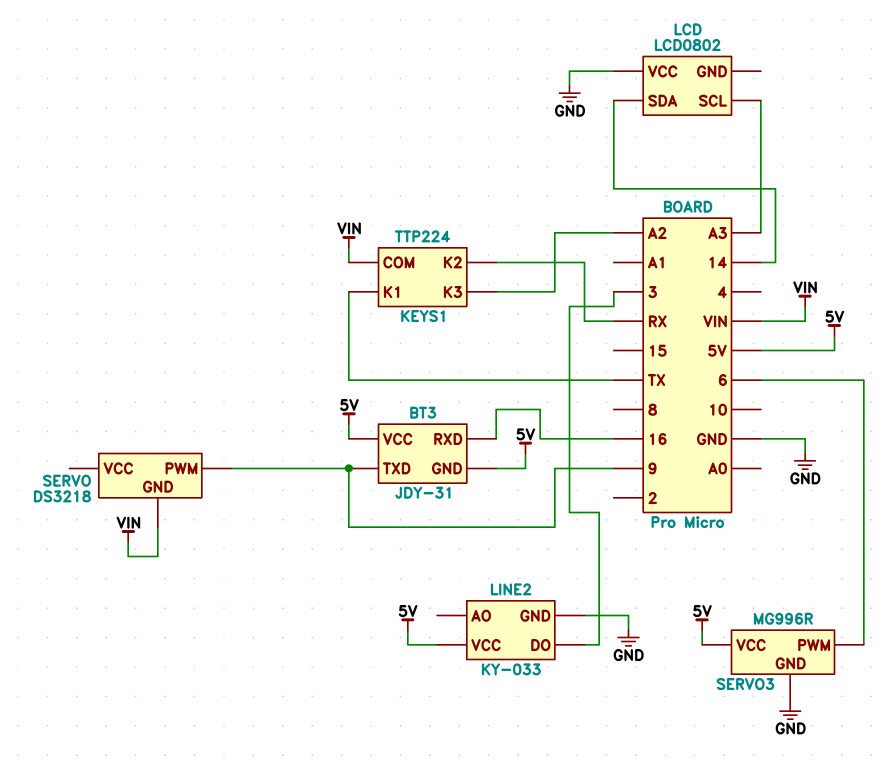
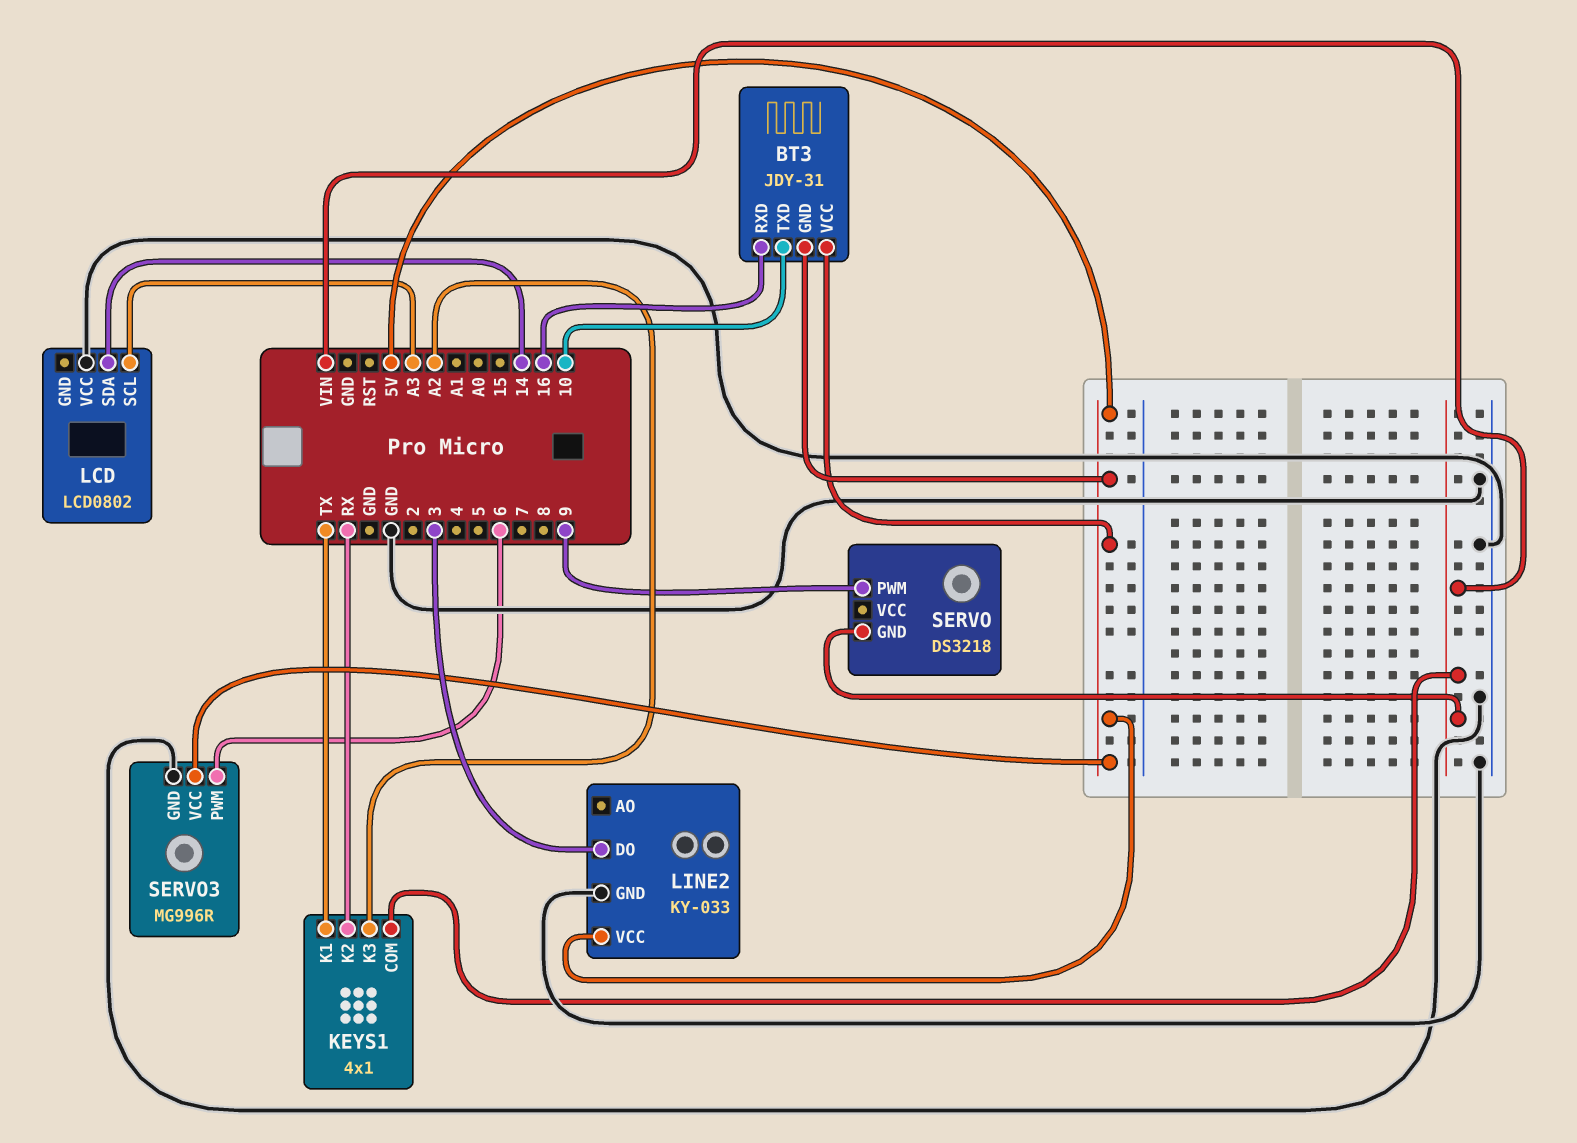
BT3 pin TXD: 9 -> 10
KEYS1: TTP224 -> 4x1

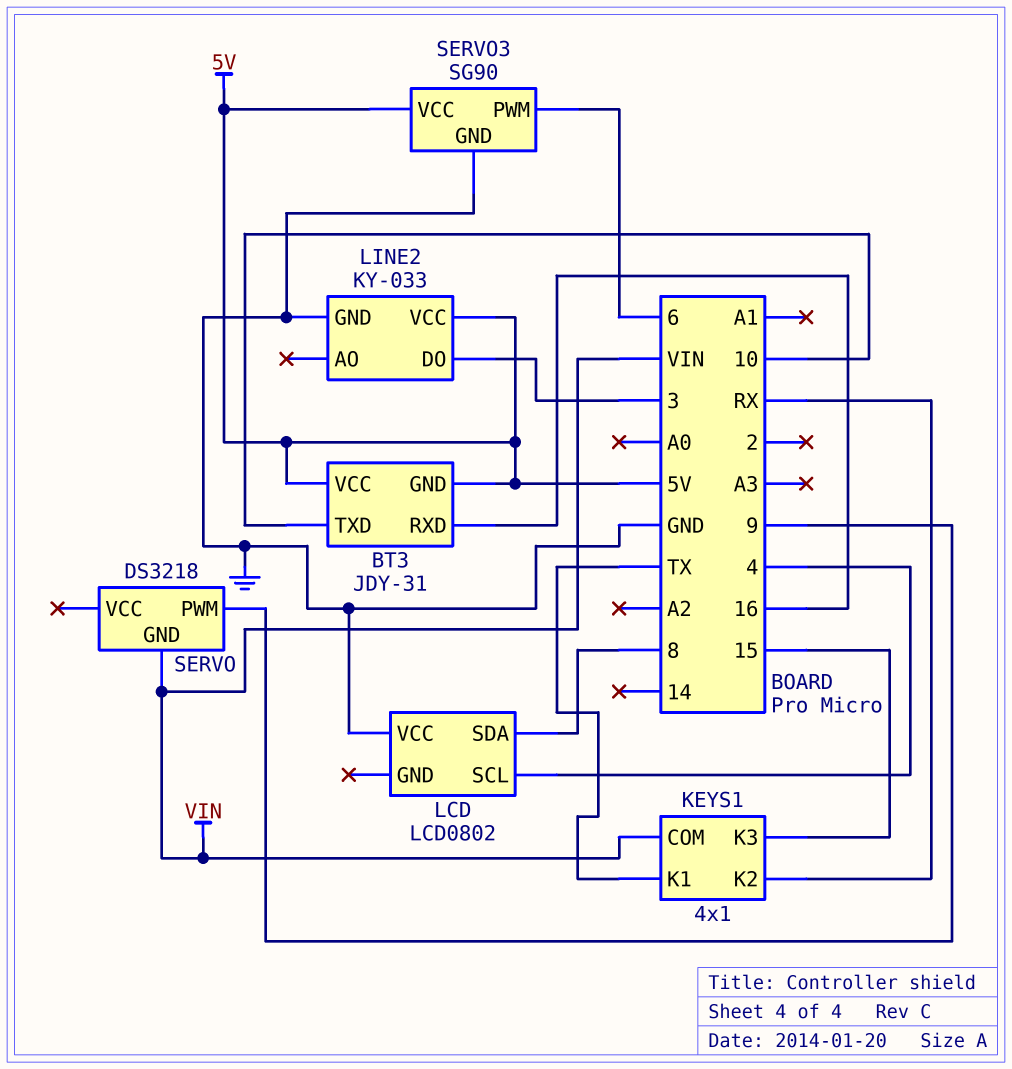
KEYS1 pin K3: A2 -> 15
LCD pin SCL: A3 -> 4
LCD pin SDA: 14 -> 8
SERVO3: MG996R -> SG90

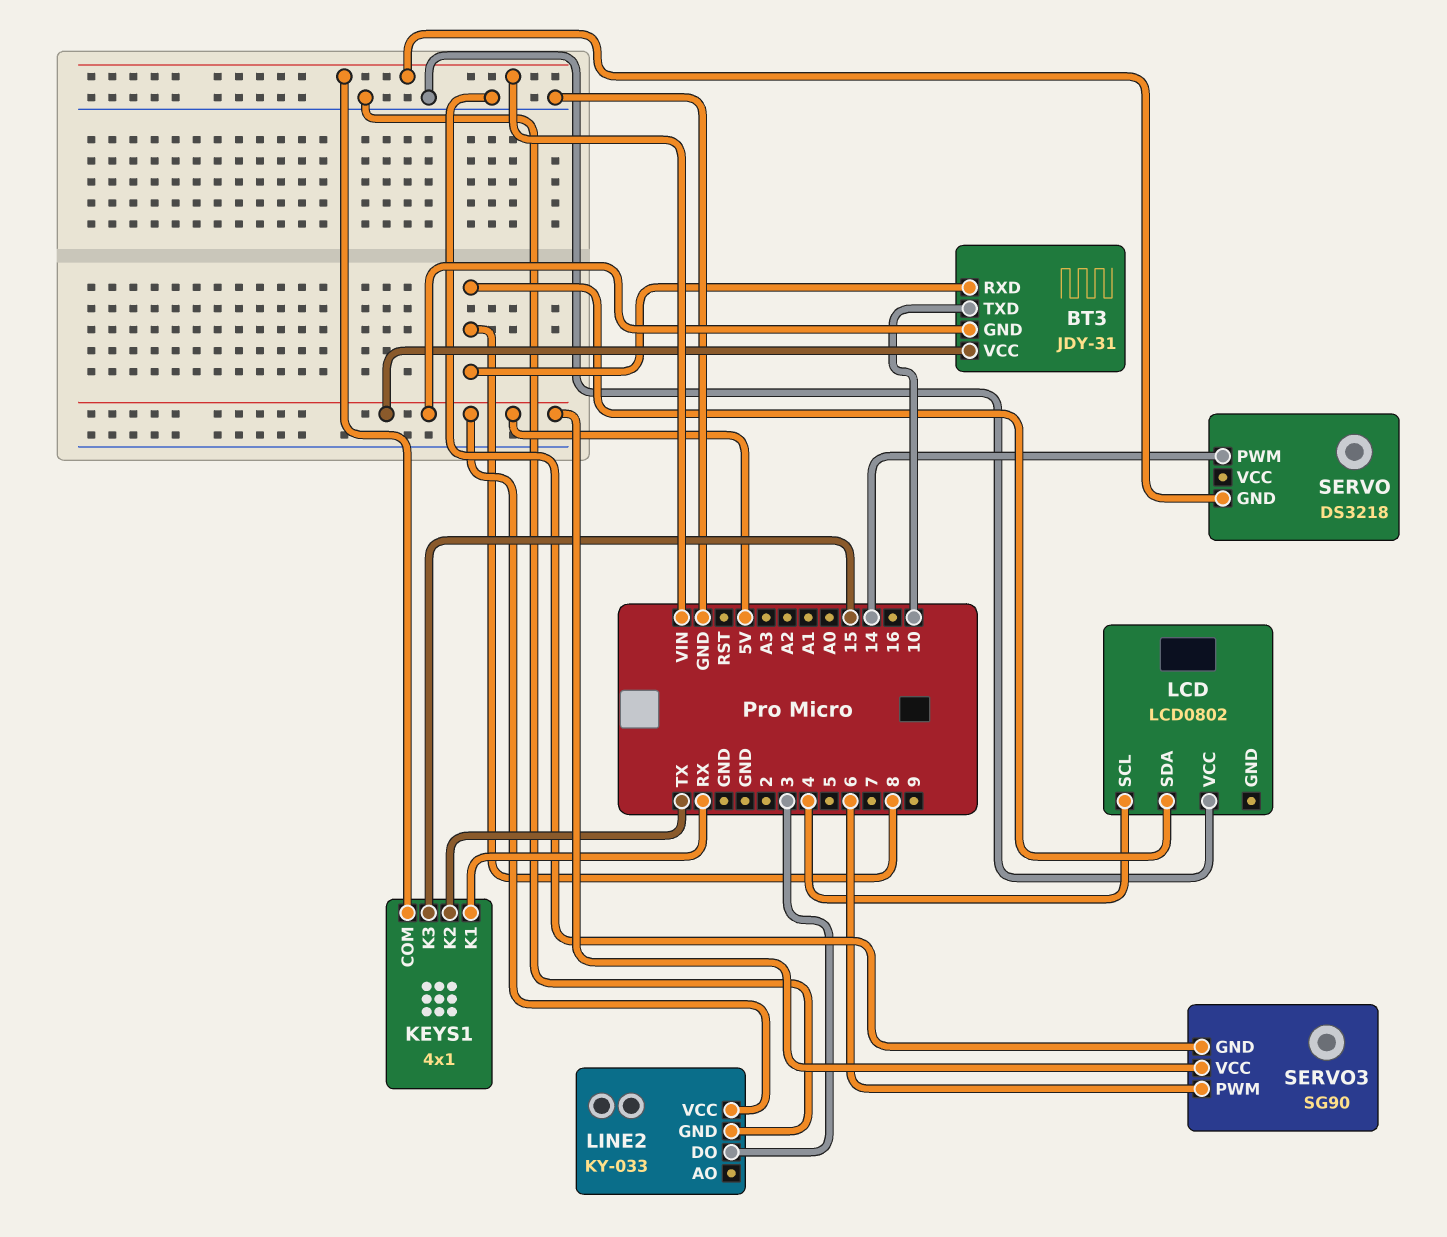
BT3 pin RXD: 16 -> 8
KEYS1 pin K1: TX -> RX
KEYS1 pin K2: RX -> TX
SERVO pin PWM: 9 -> 14

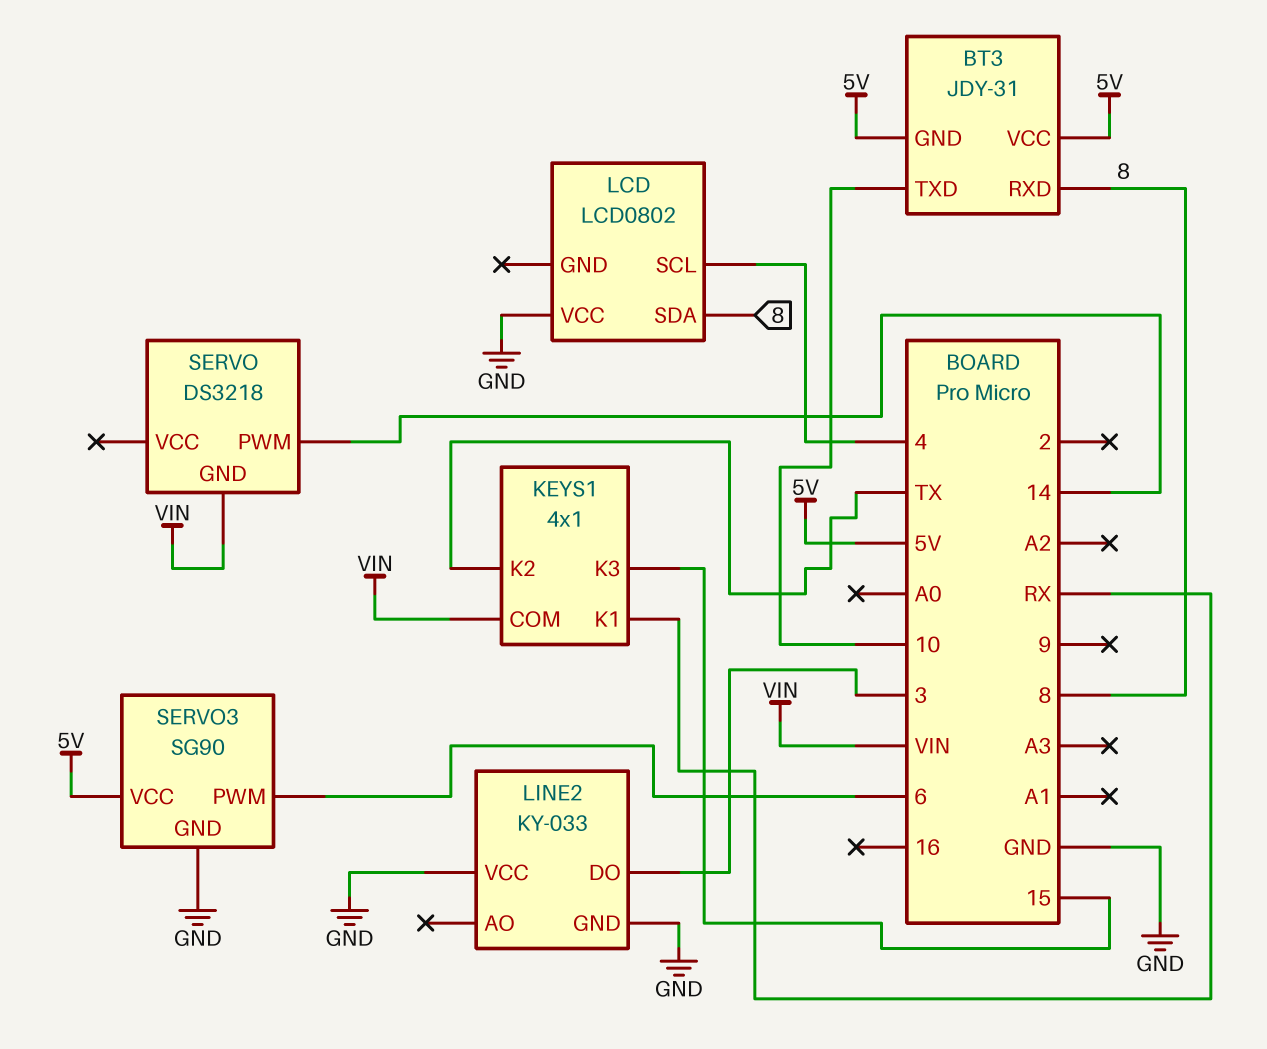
LINE2 pin VCC: 5V -> GND

